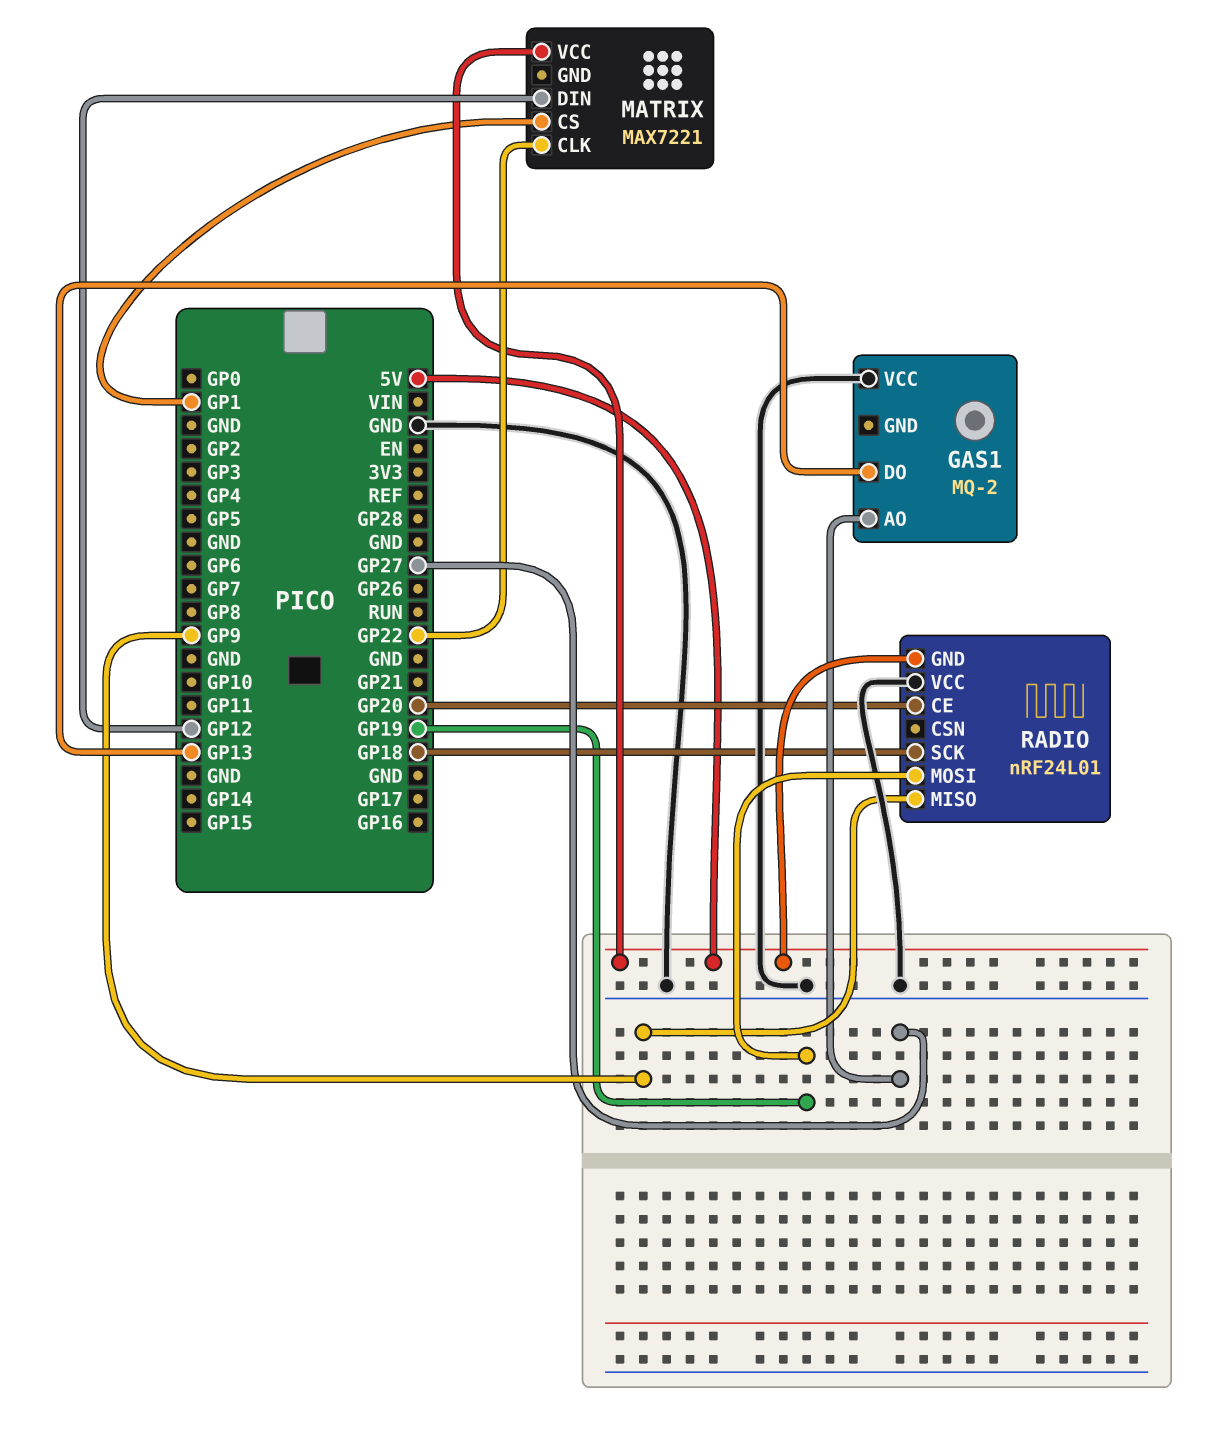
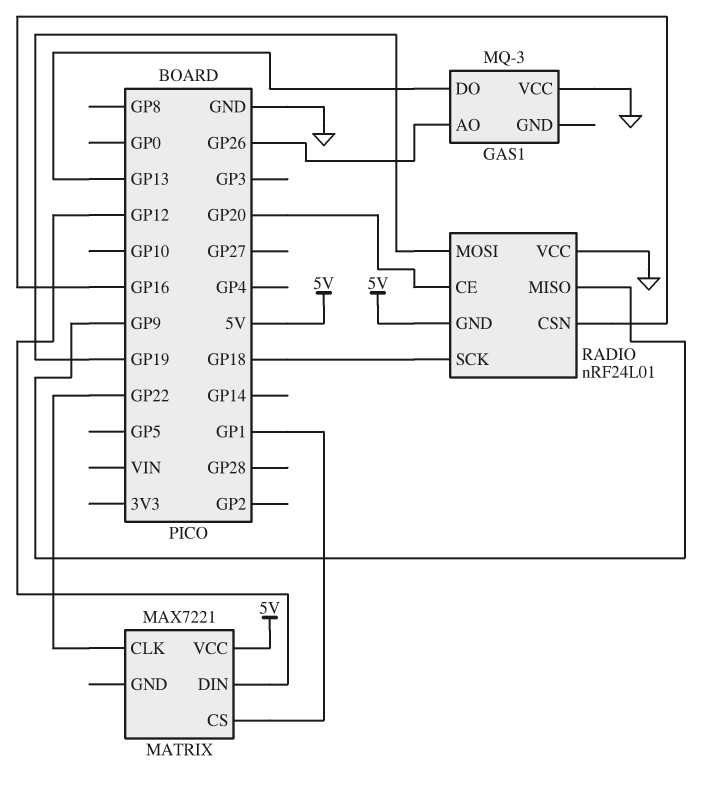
GAS1: MQ-2 -> MQ-3
GAS1 pin AO: GP27 -> GP26
RADIO pin CSN: none -> GP16

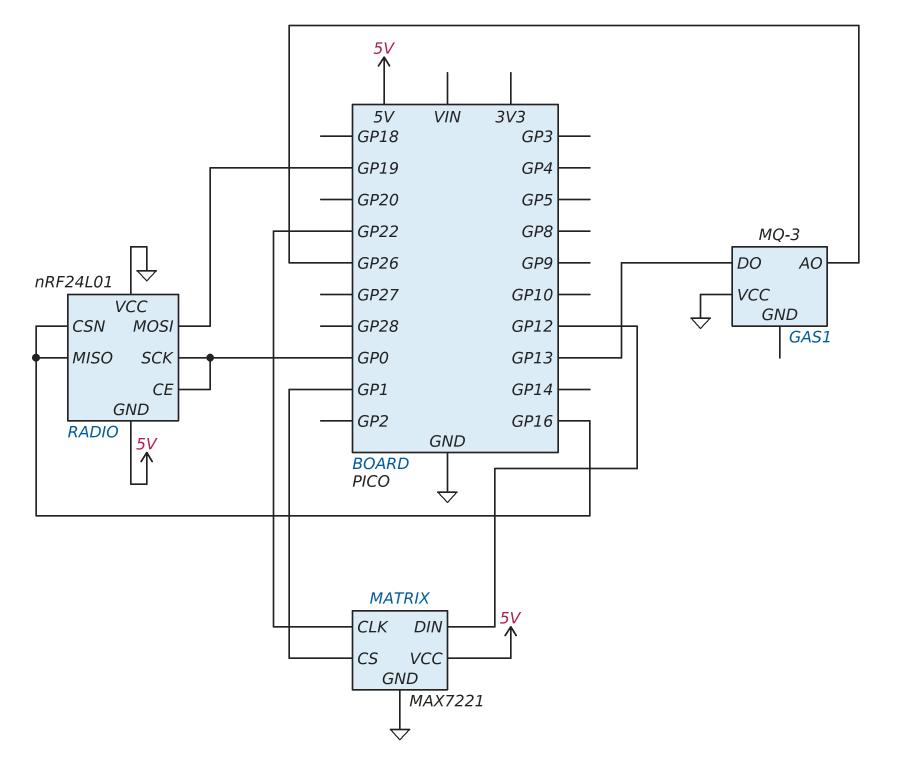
MATRIX pin GND: none -> GND
RADIO pin CE: GP20 -> GP0
RADIO pin MISO: GP9 -> GP16
RADIO pin SCK: GP18 -> GP0

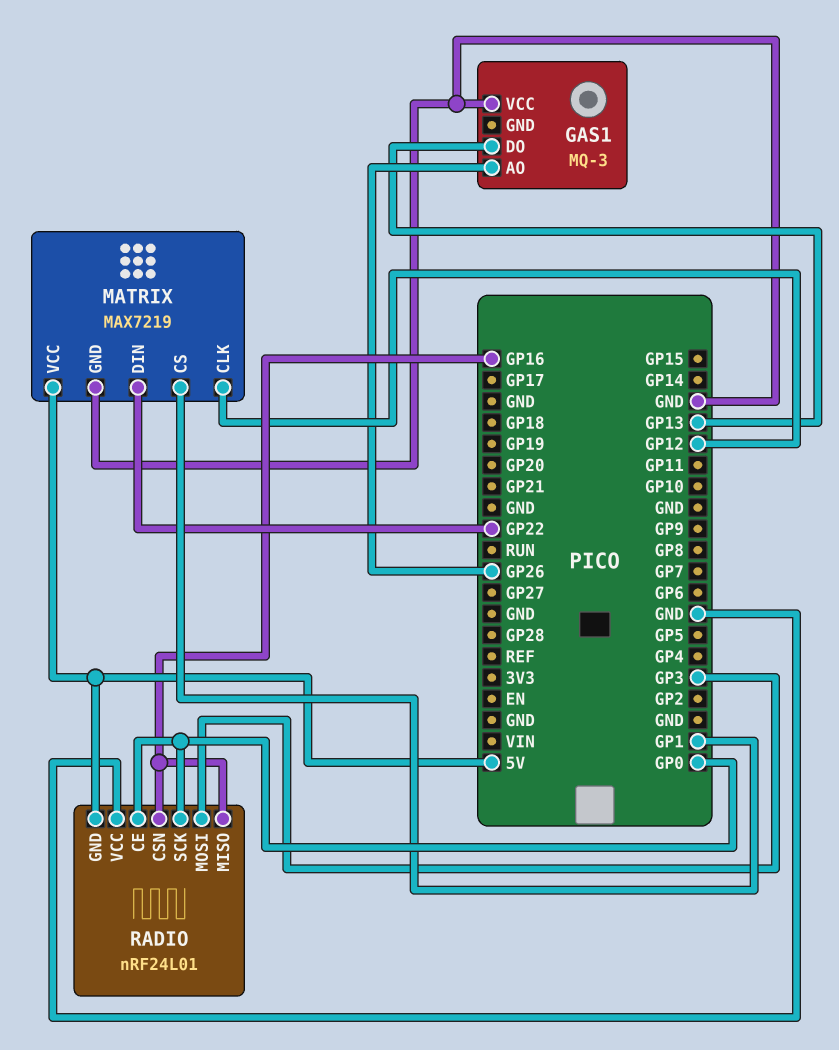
MATRIX: MAX7221 -> MAX7219
MATRIX pin CLK: GP22 -> GP12
MATRIX pin DIN: GP12 -> GP22
RADIO pin MOSI: GP19 -> GP3

